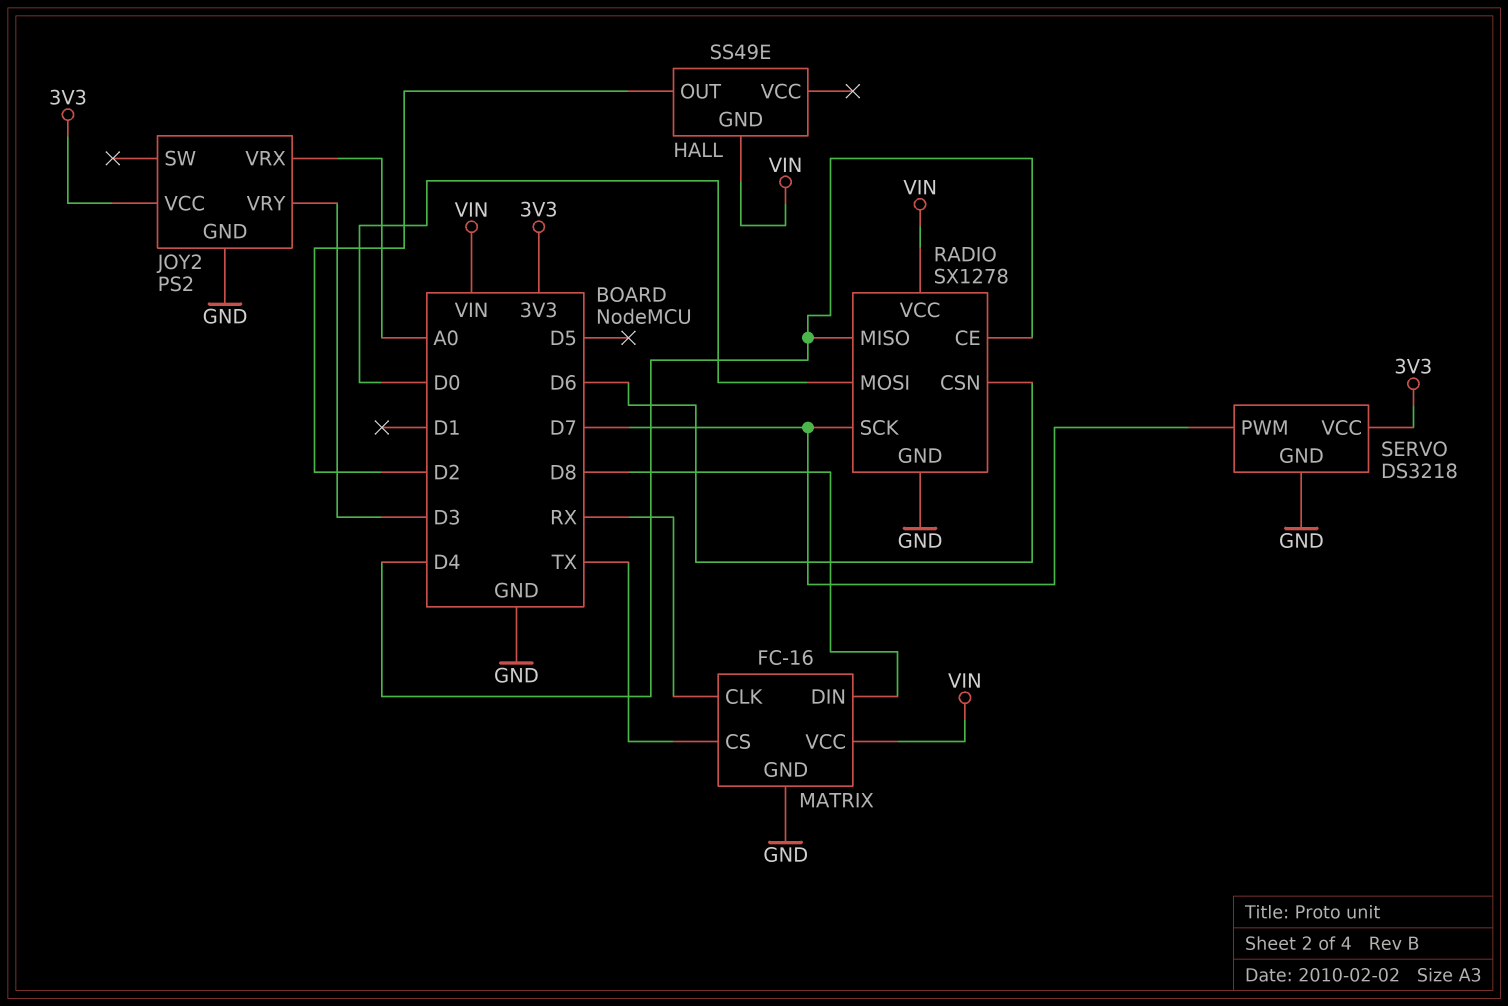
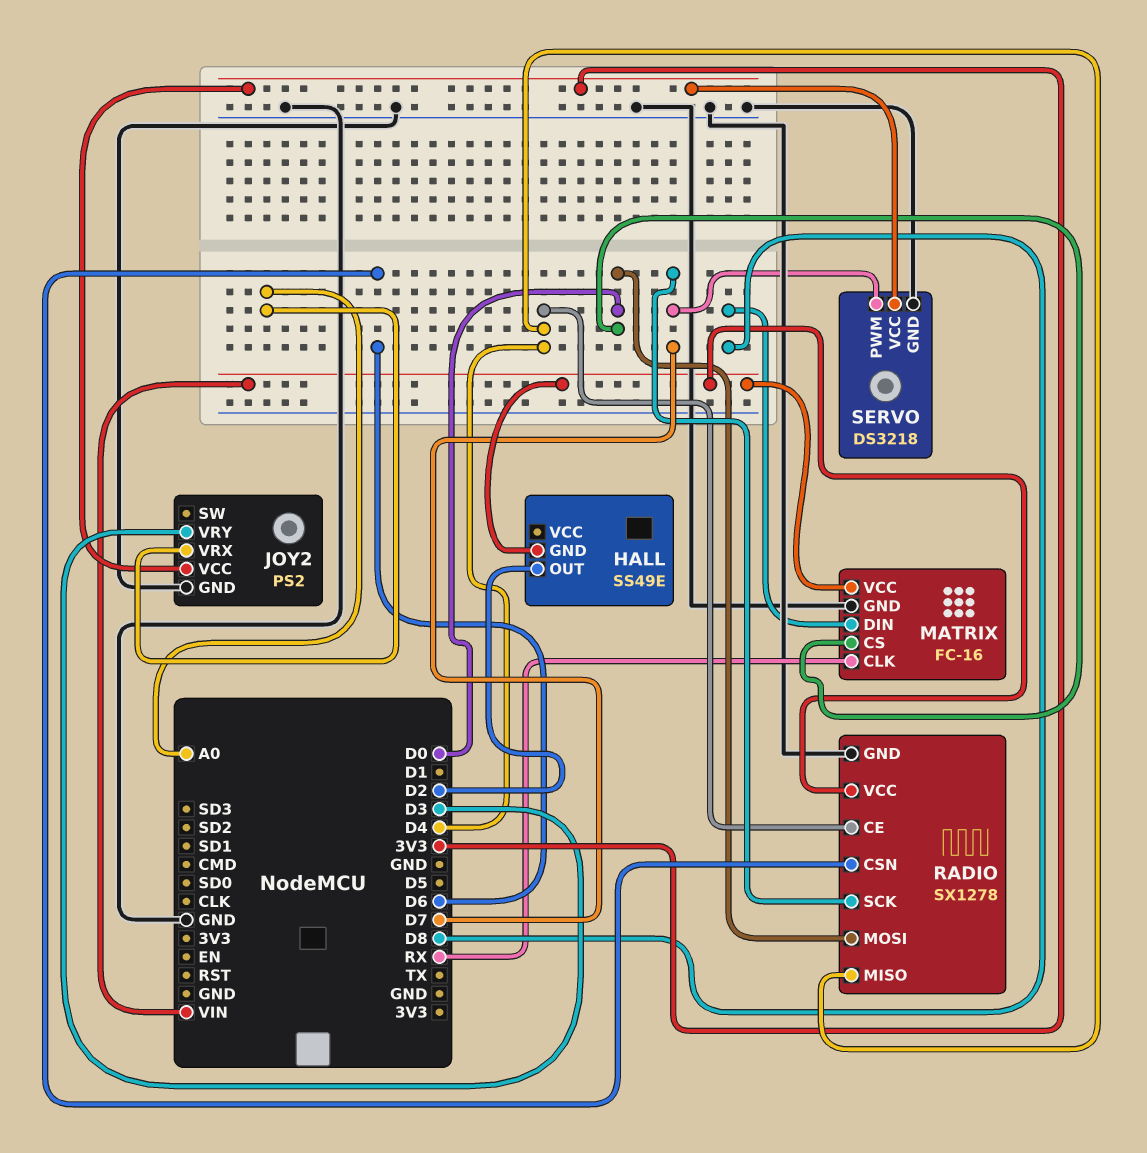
MATRIX pin CS: TX -> D0

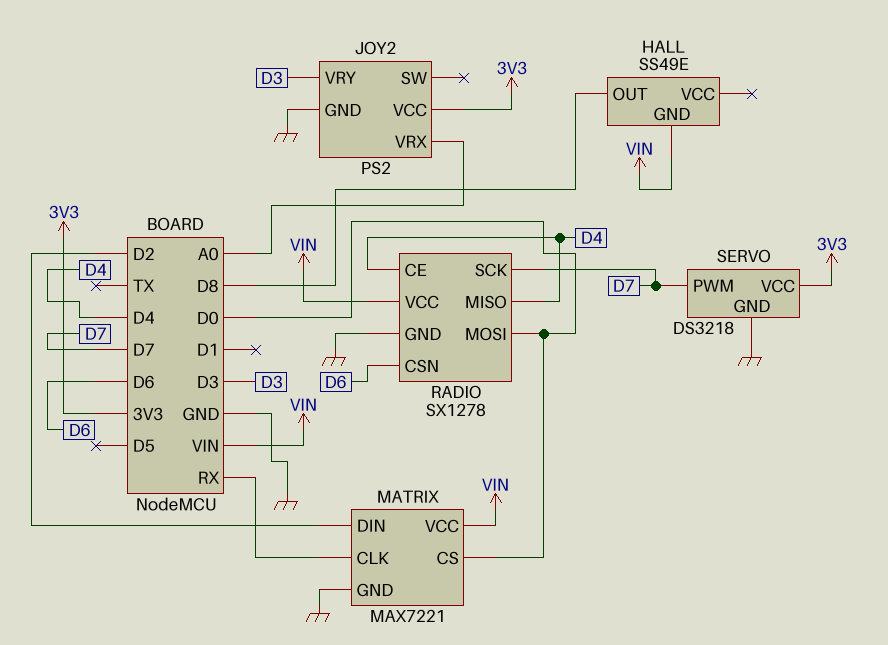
HALL pin OUT: D2 -> D8
MATRIX: FC-16 -> MAX7221
MATRIX pin DIN: D8 -> D2

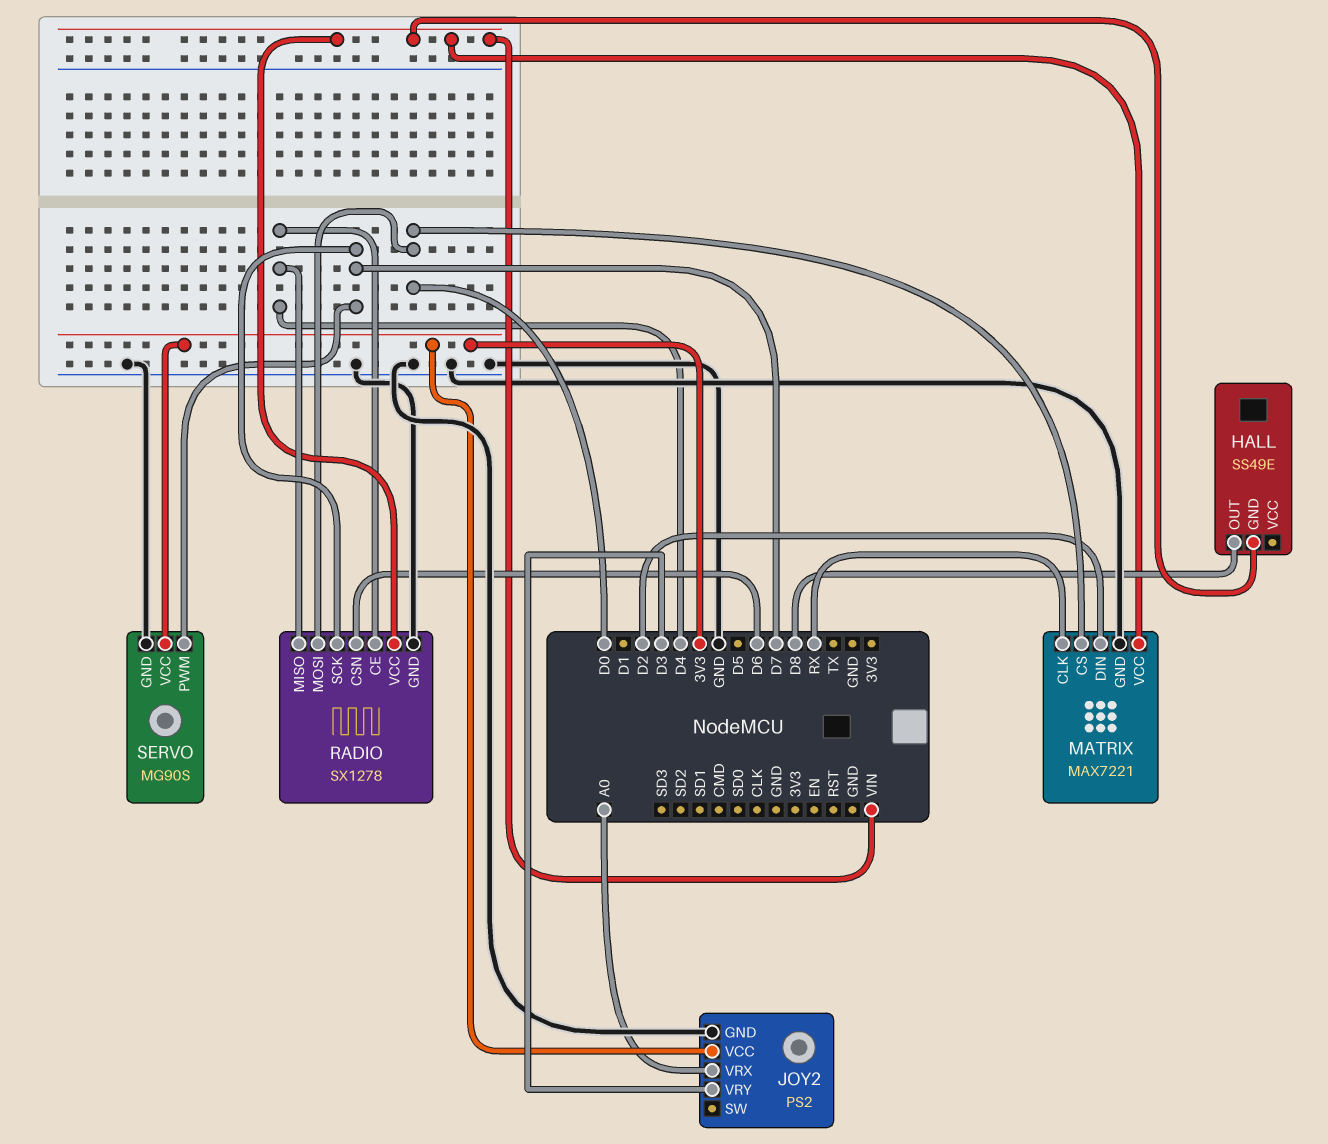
SERVO: DS3218 -> MG90S

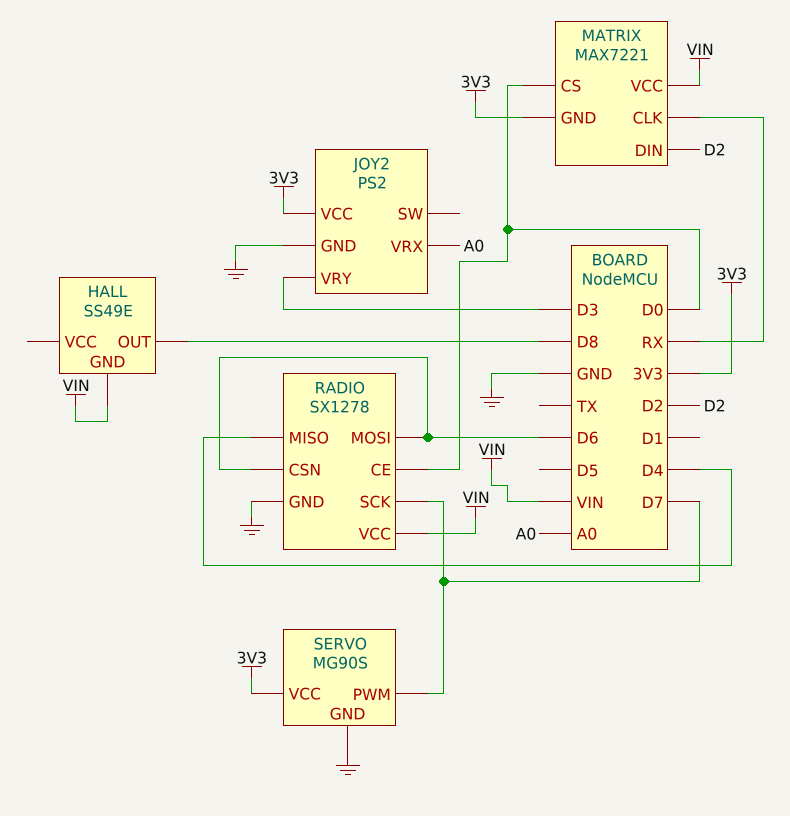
MATRIX pin GND: GND -> 3V3
RADIO pin CE: D4 -> D0
RADIO pin MOSI: D0 -> D6

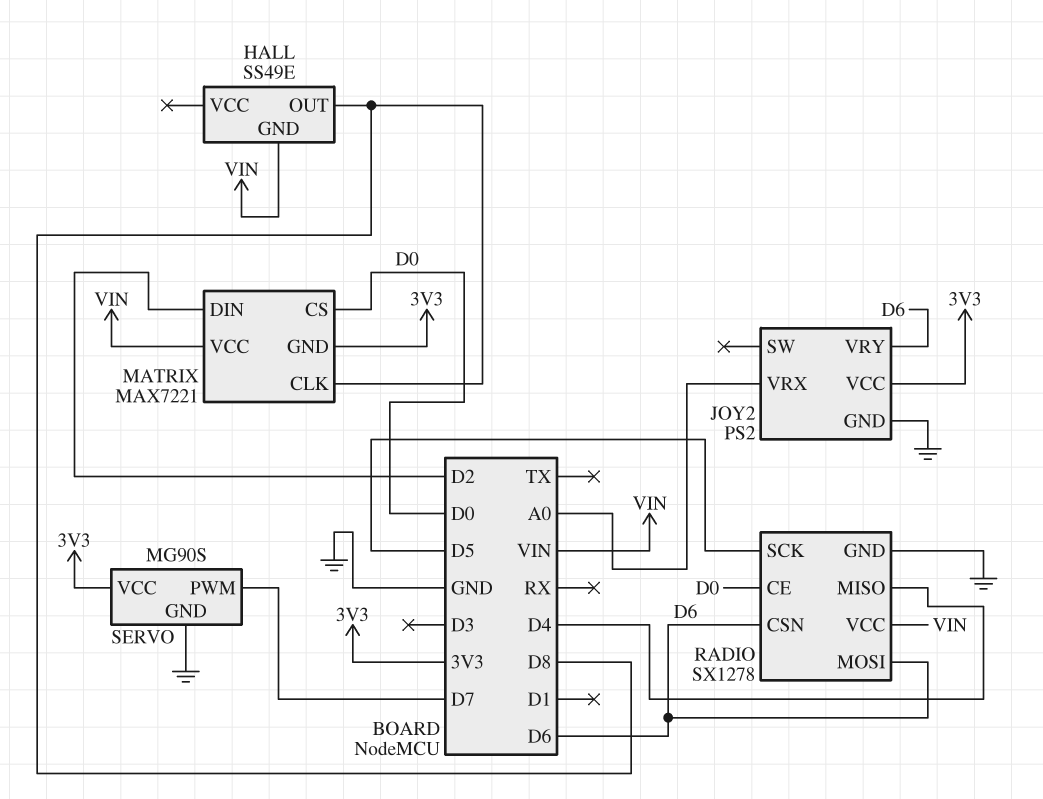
JOY2 pin VRY: D3 -> D6
MATRIX pin CLK: RX -> D8
RADIO pin SCK: D7 -> D5

